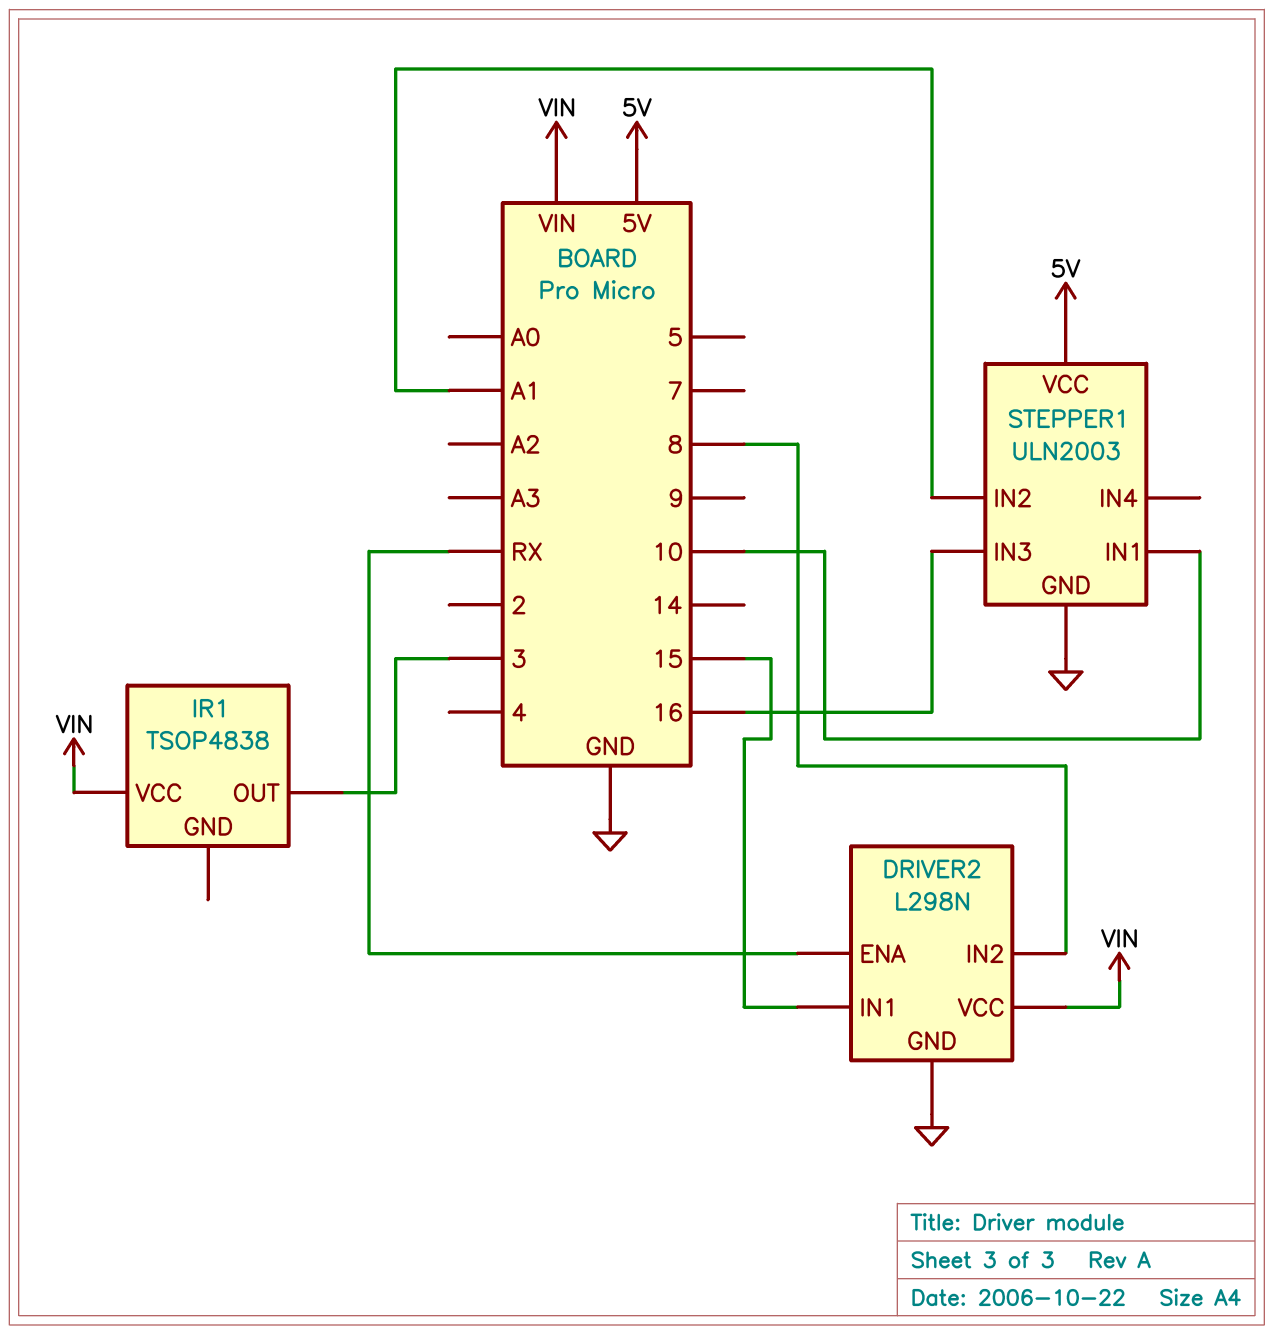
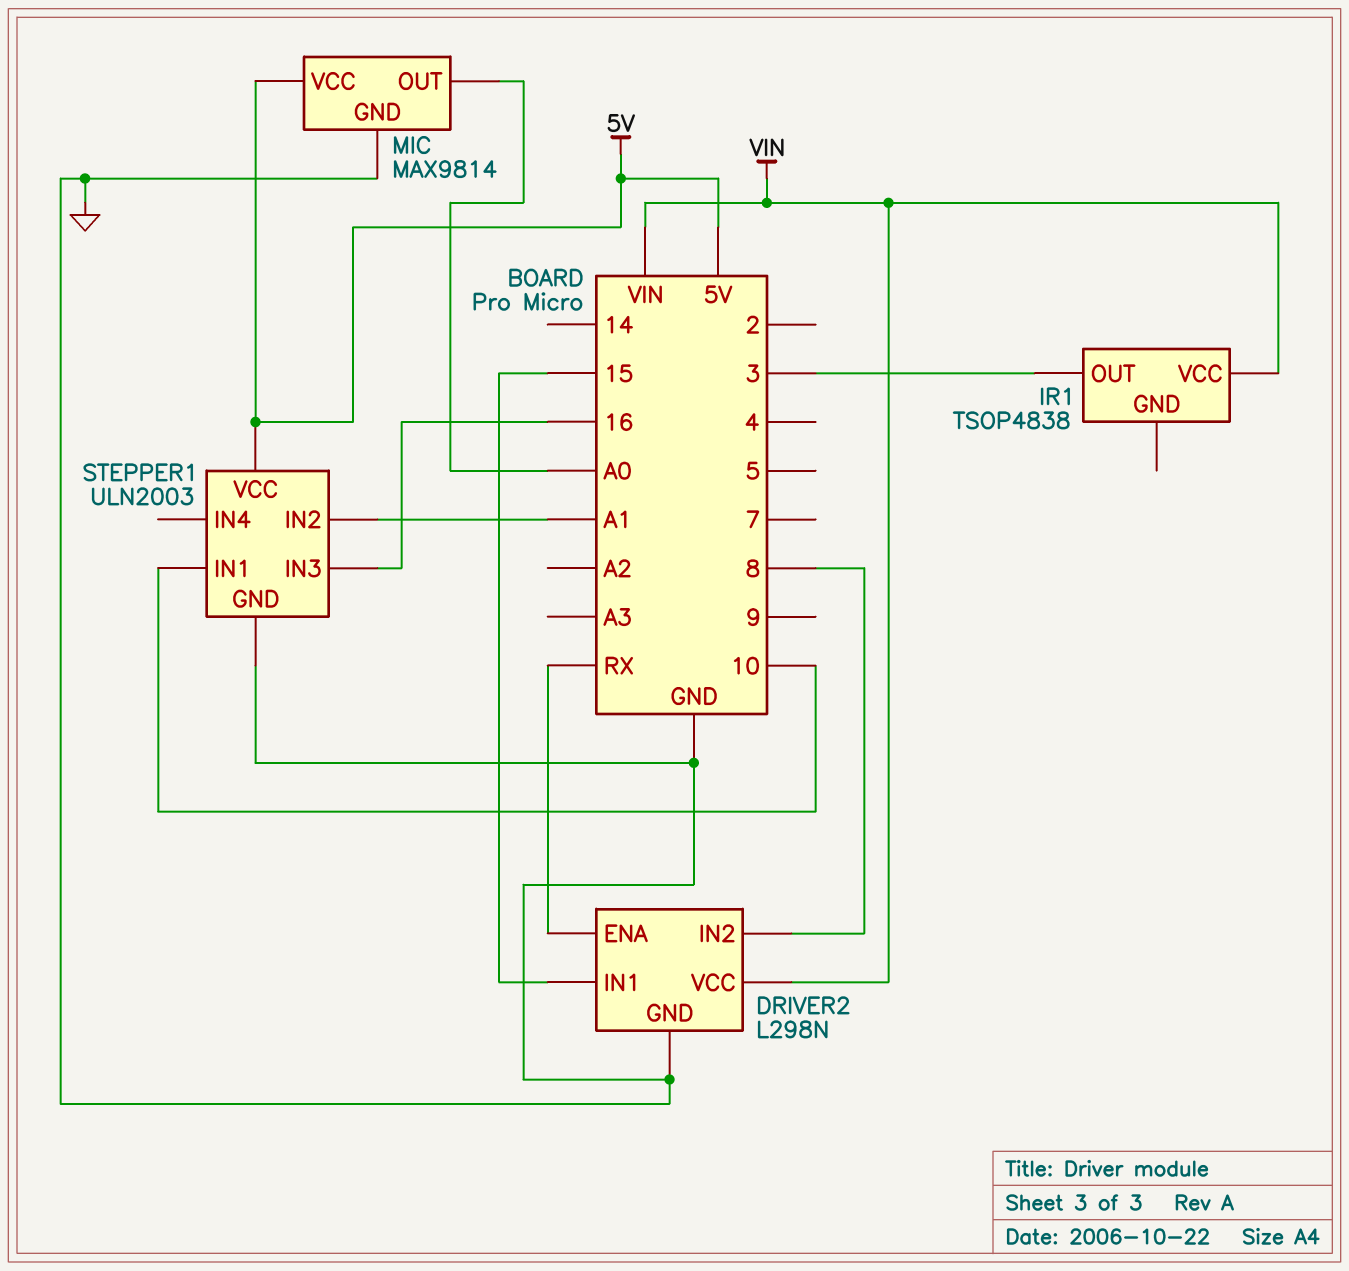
MIC: none -> MAX9814
MIC pin GND: none -> GND
MIC pin OUT: none -> A0
MIC pin VCC: none -> 5V

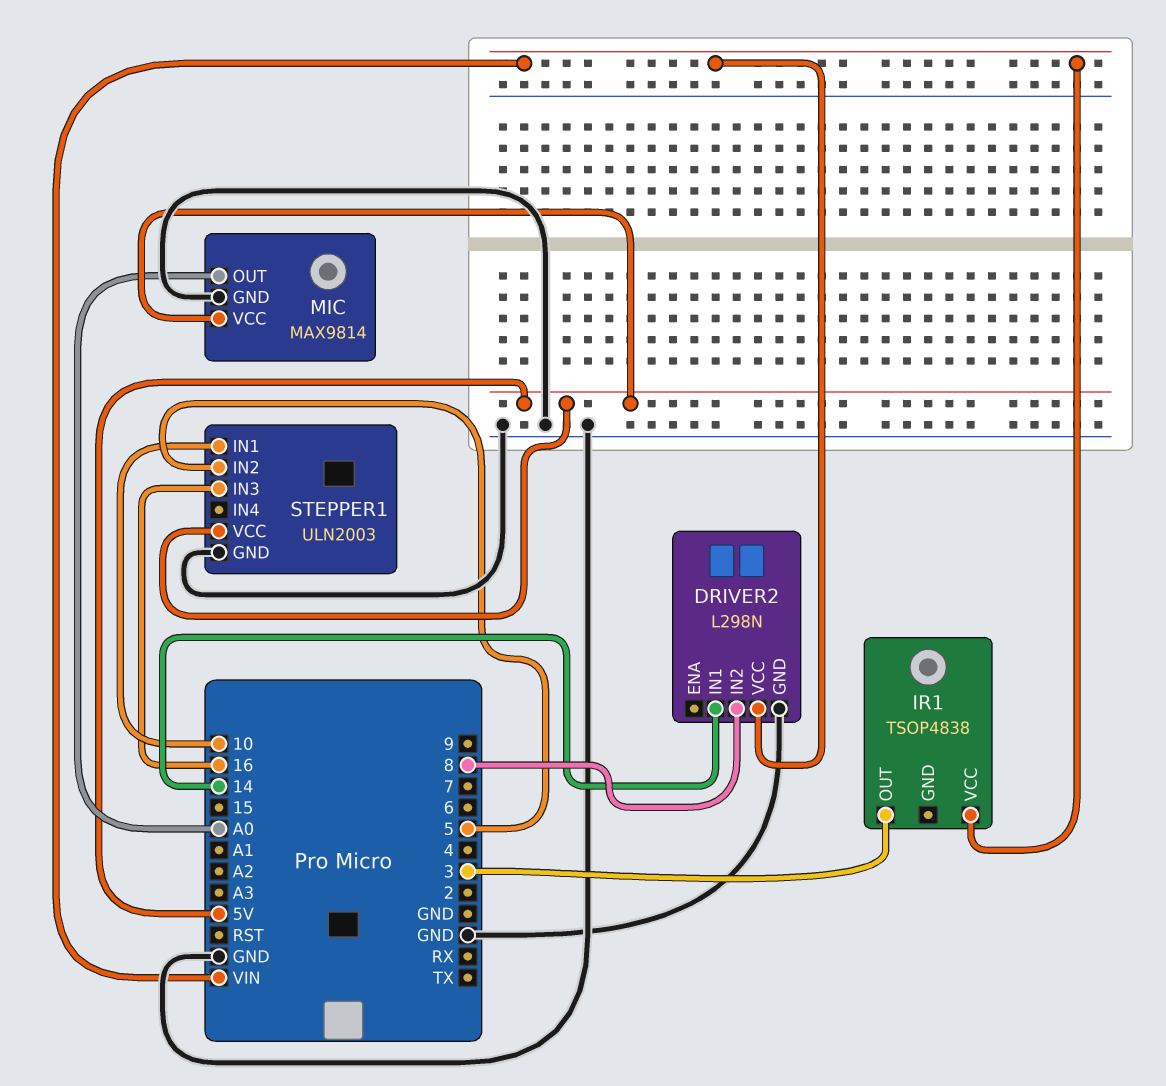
DRIVER2 pin ENA: RX -> none
DRIVER2 pin IN1: 15 -> 14
STEPPER1 pin IN2: A1 -> 5

